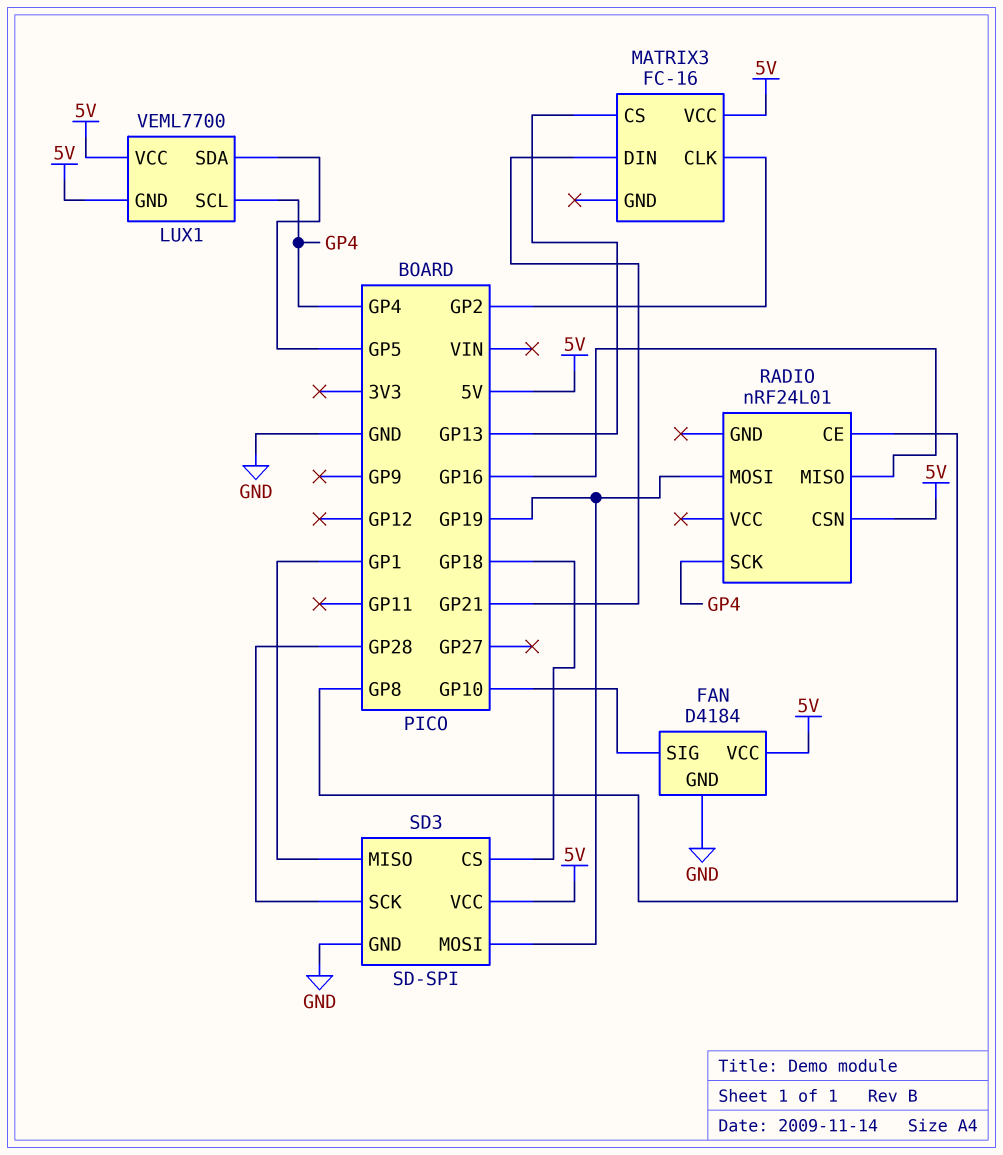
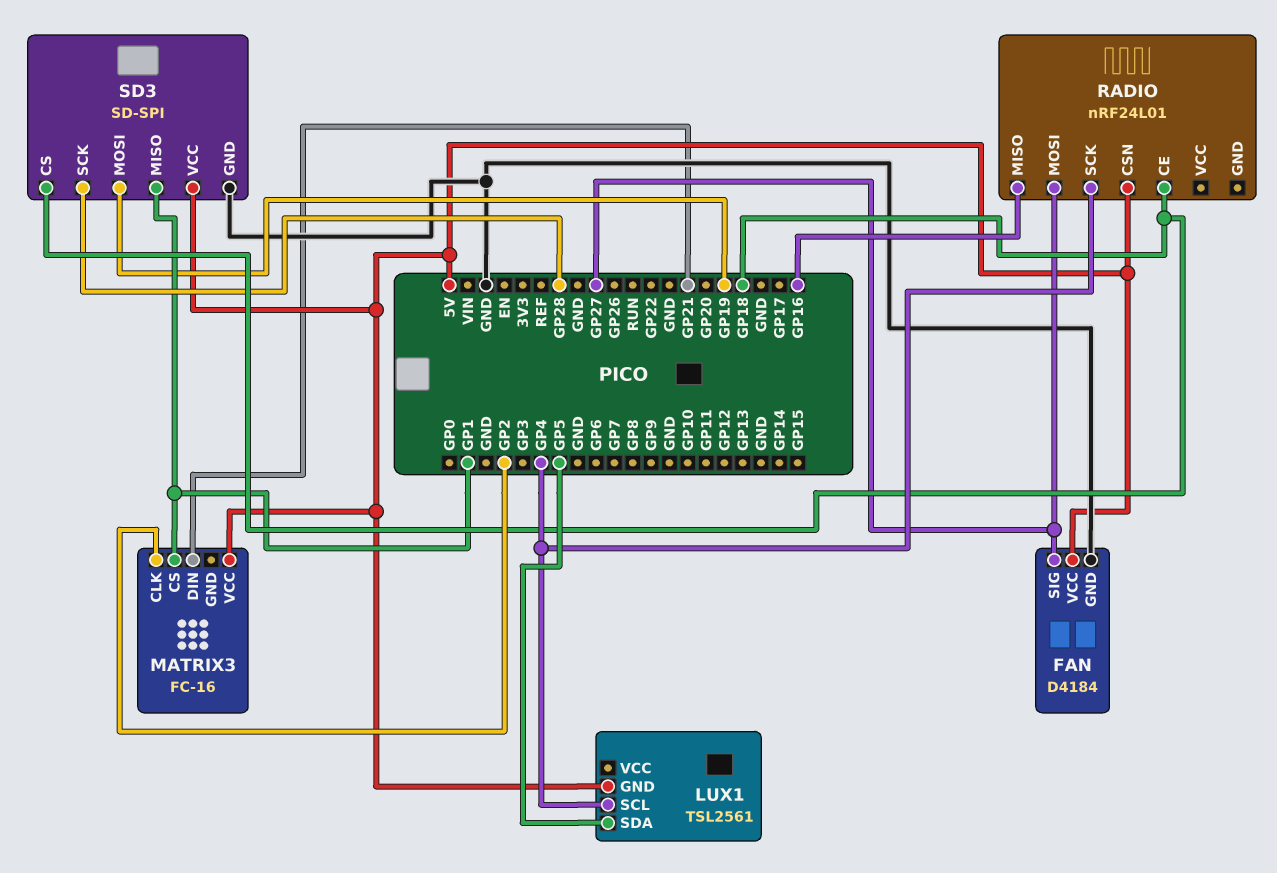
FAN pin SIG: GP10 -> GP27
LUX1: VEML7700 -> TSL2561
LUX1 pin VCC: 5V -> none
MATRIX3 pin CS: GP13 -> GP1
RADIO pin CE: GP8 -> GP18
RADIO pin MOSI: GP19 -> GP27

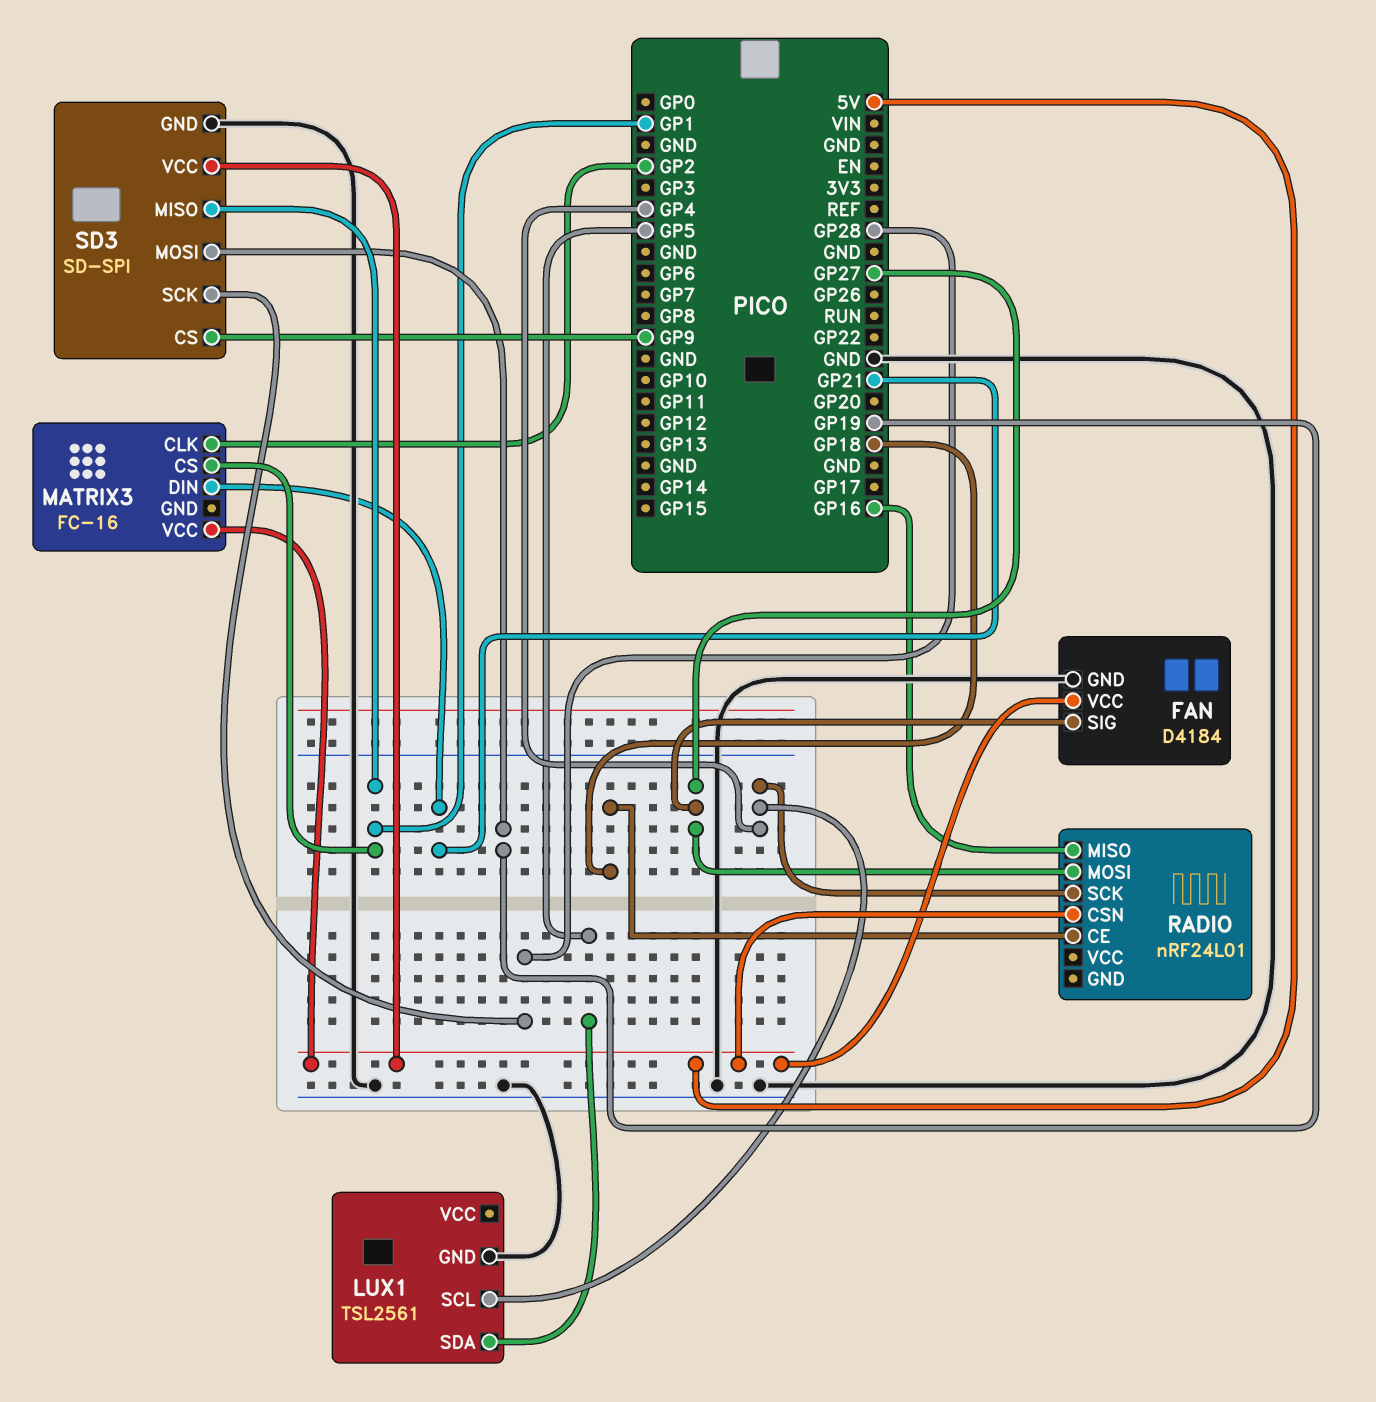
LUX1 pin GND: 5V -> GND
SD3 pin CS: GP18 -> GP9

